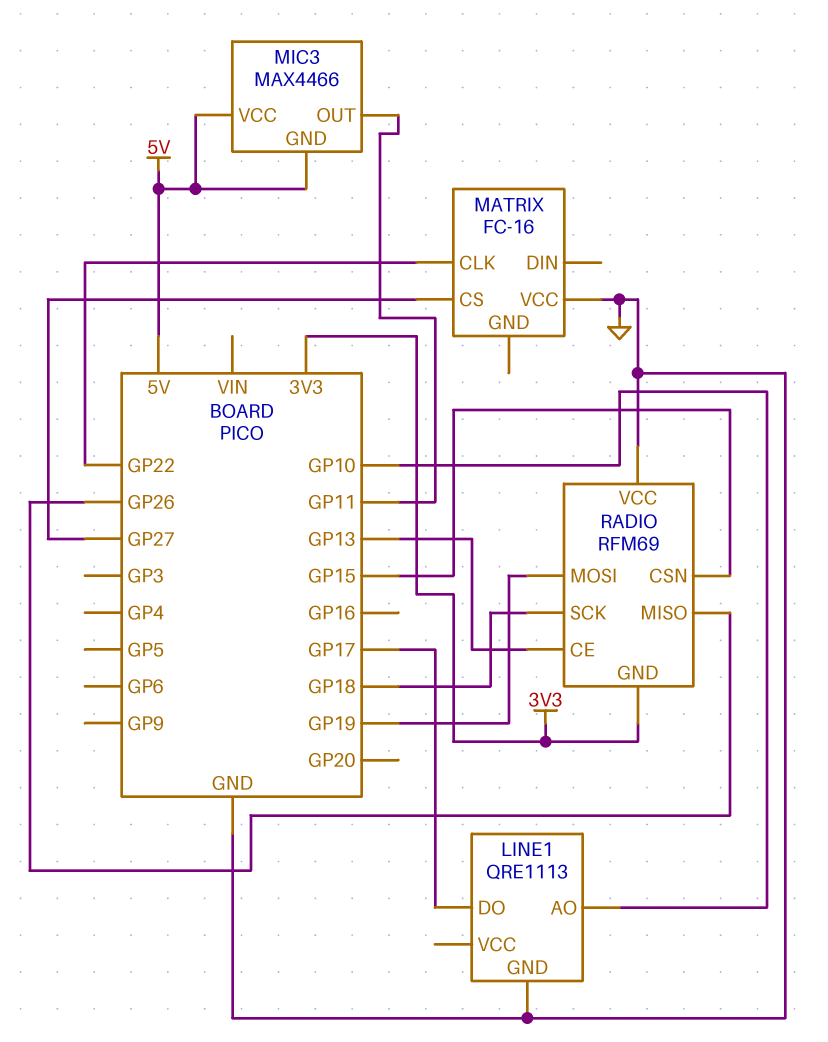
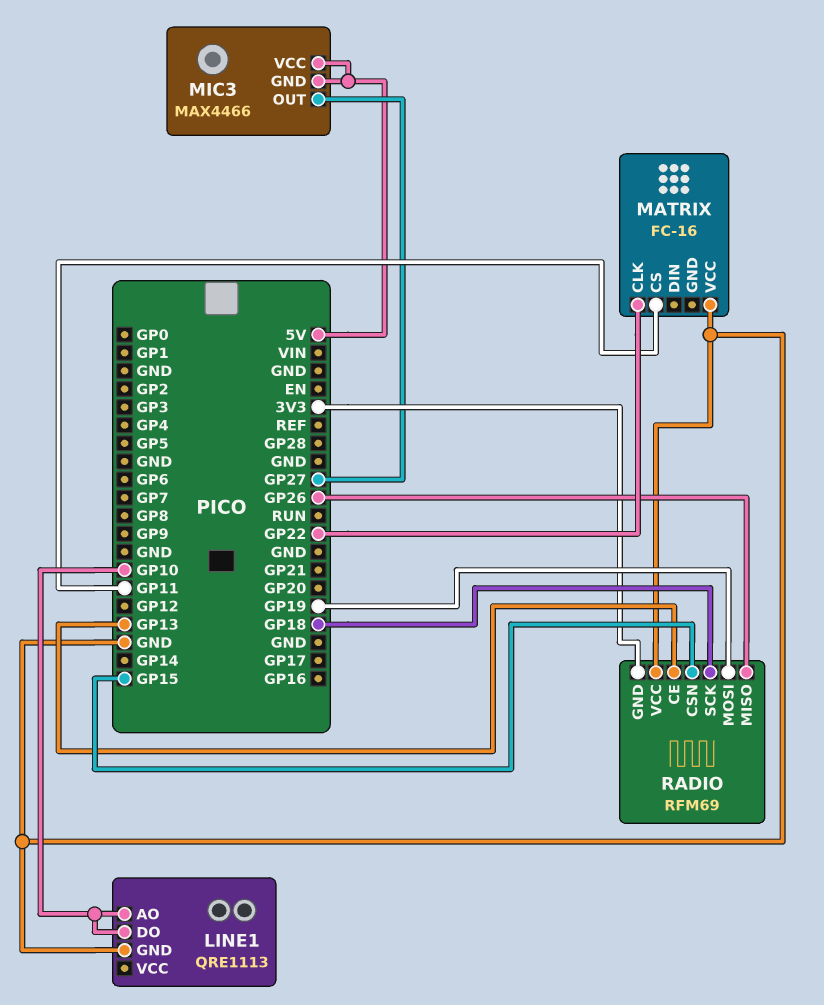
LINE1 pin DO: GP17 -> GP10
MATRIX pin CS: GP27 -> GP11
MIC3 pin OUT: GP11 -> GP27

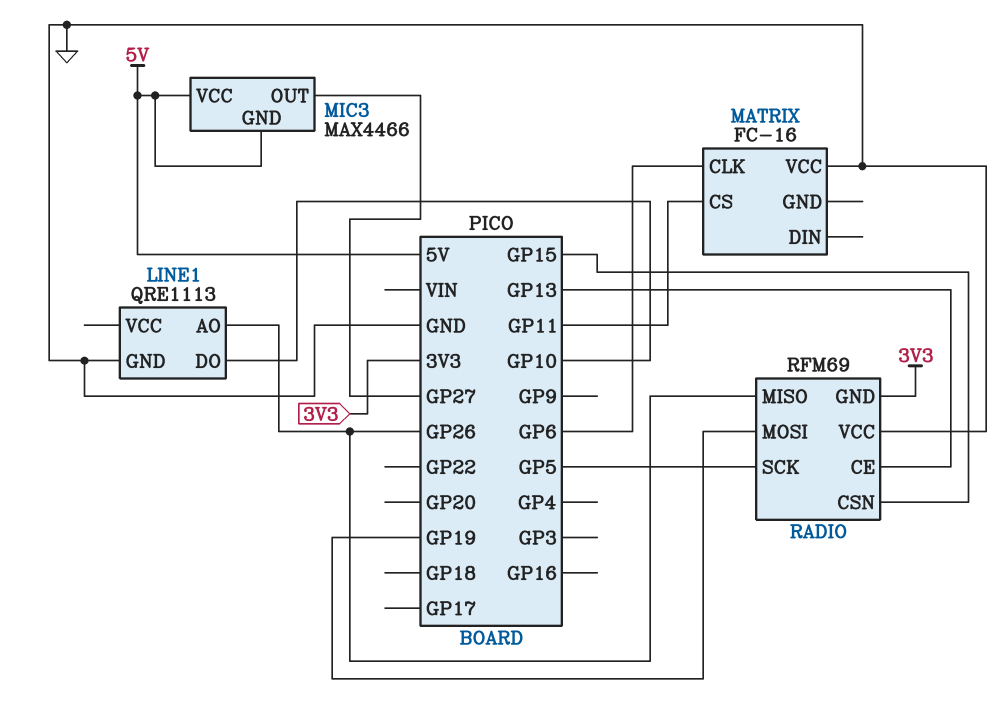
LINE1 pin AO: GP10 -> GP26
MATRIX pin CLK: GP22 -> GP6
RADIO pin SCK: GP18 -> GP5

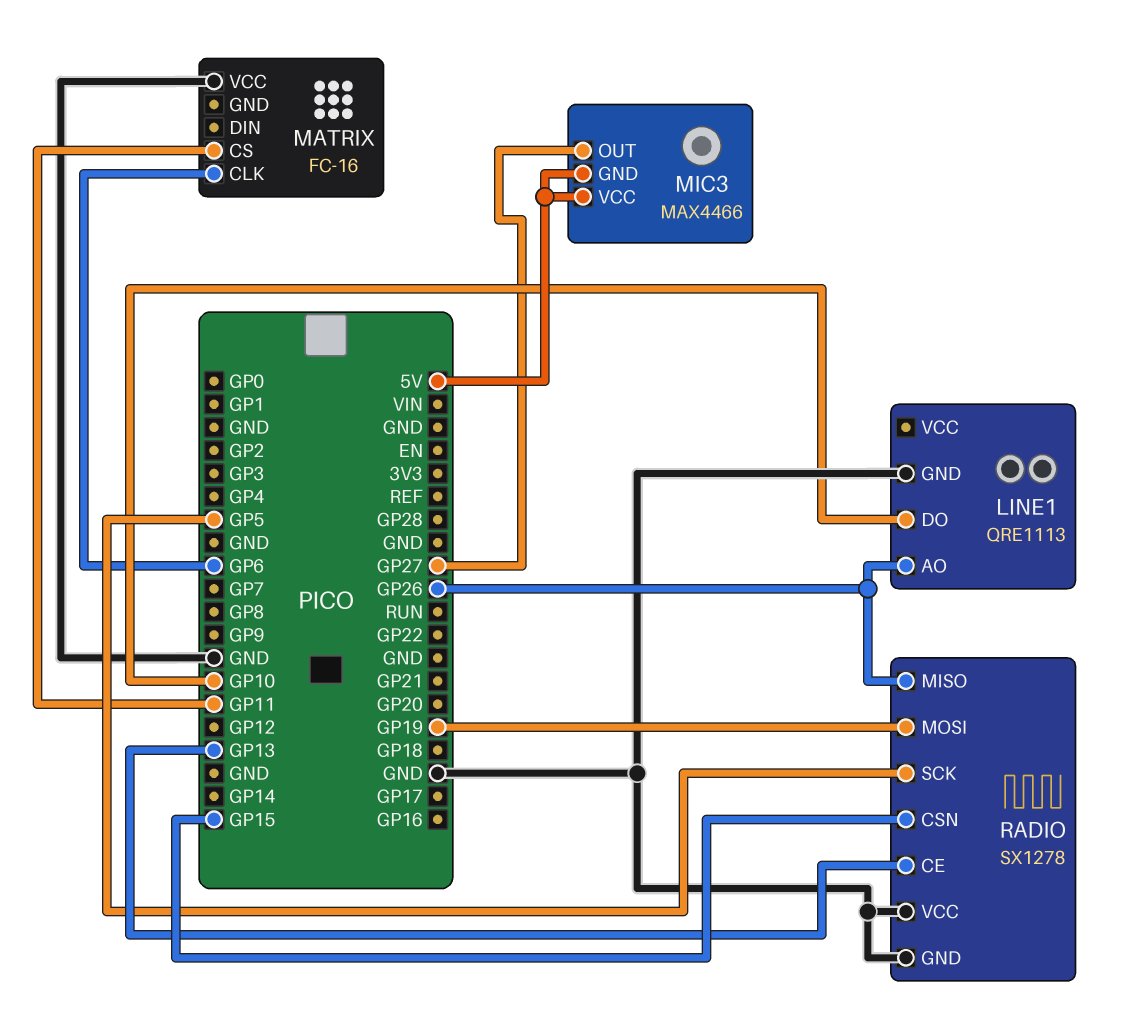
RADIO: RFM69 -> SX1278
RADIO pin GND: 3V3 -> GND

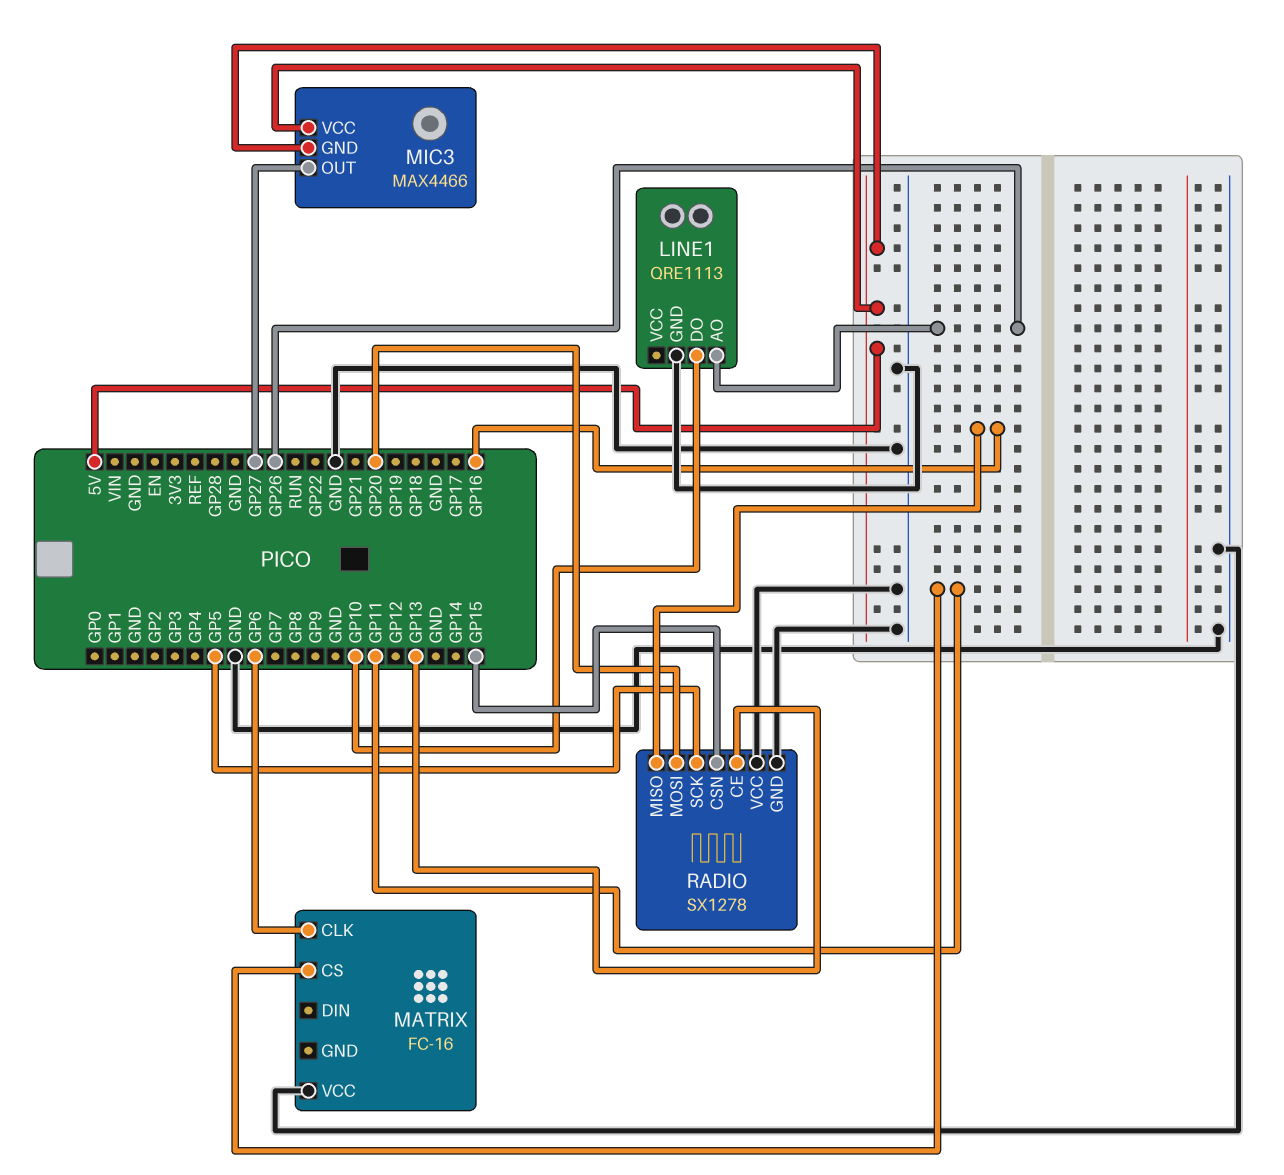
RADIO pin MISO: GP26 -> GP16
RADIO pin MOSI: GP19 -> GP20

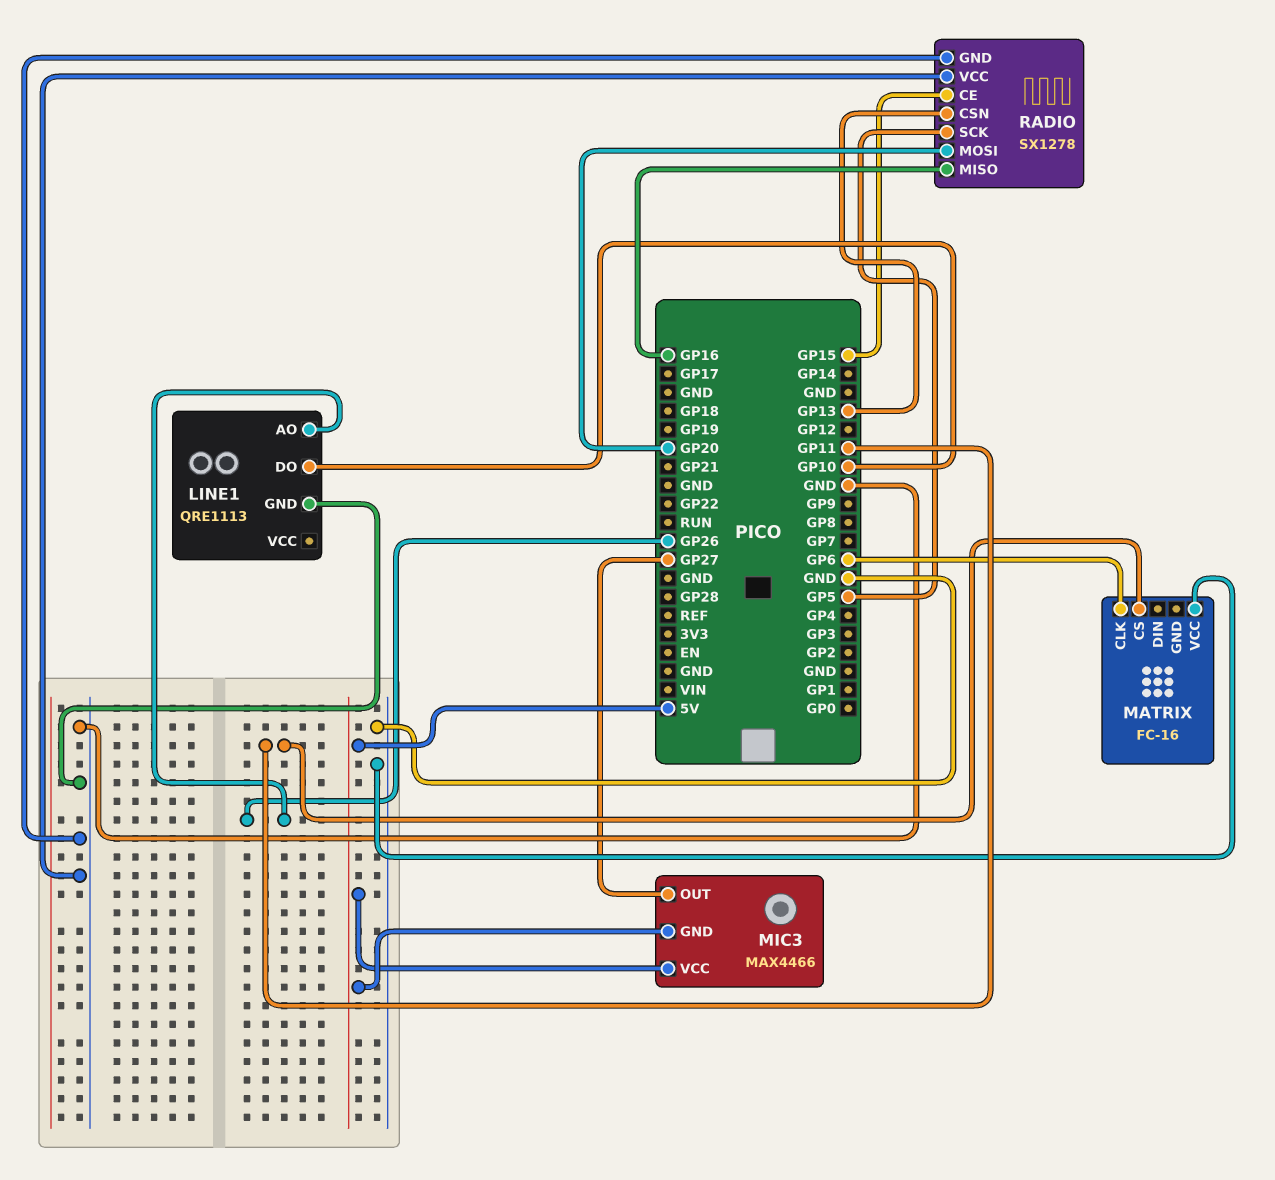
RADIO pin CE: GP13 -> GP15
RADIO pin CSN: GP15 -> GP13

